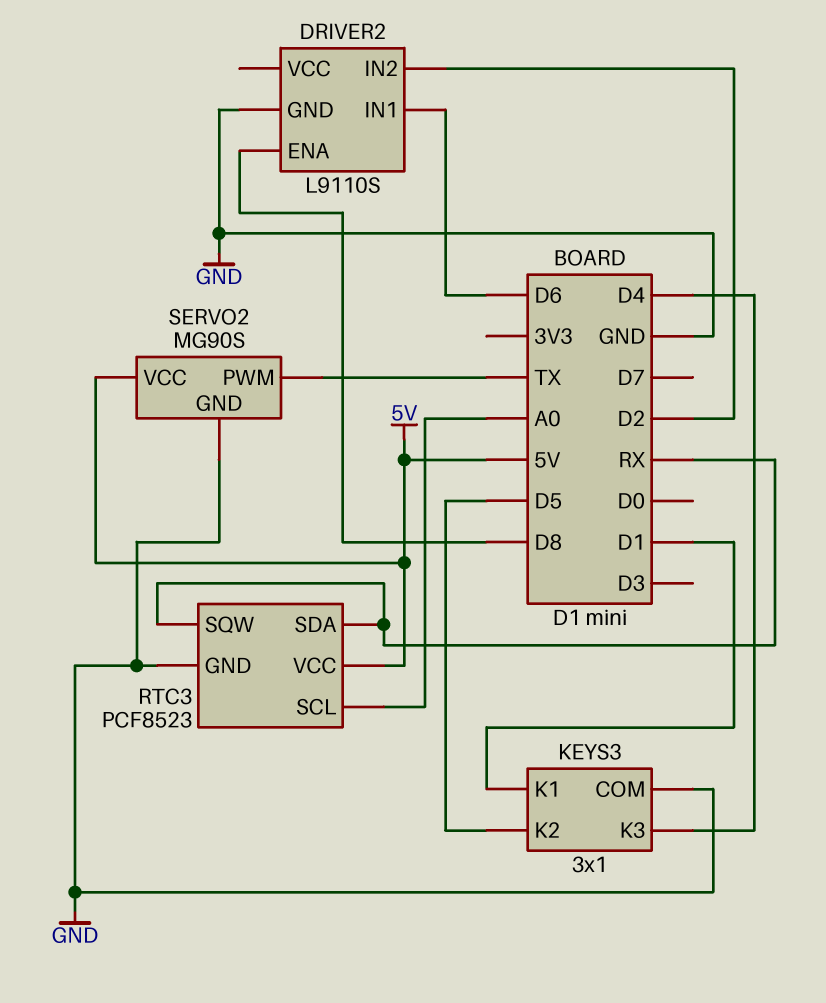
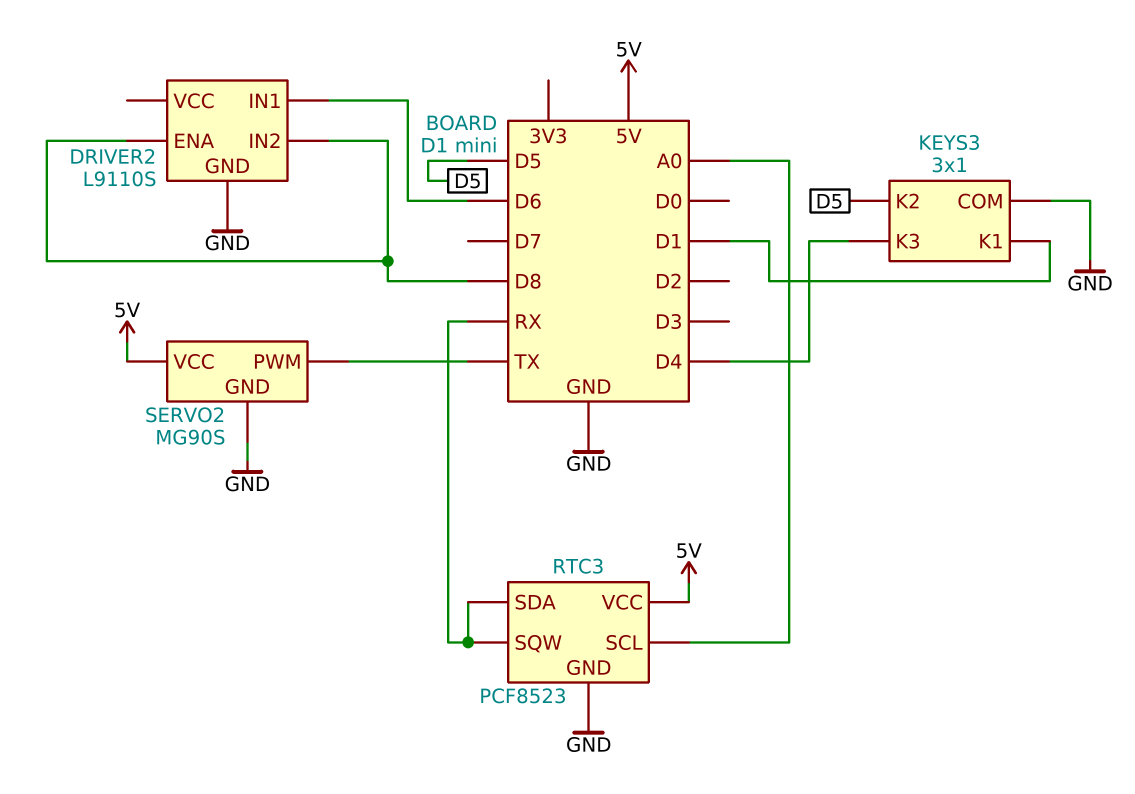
DRIVER2 pin IN2: D2 -> D8

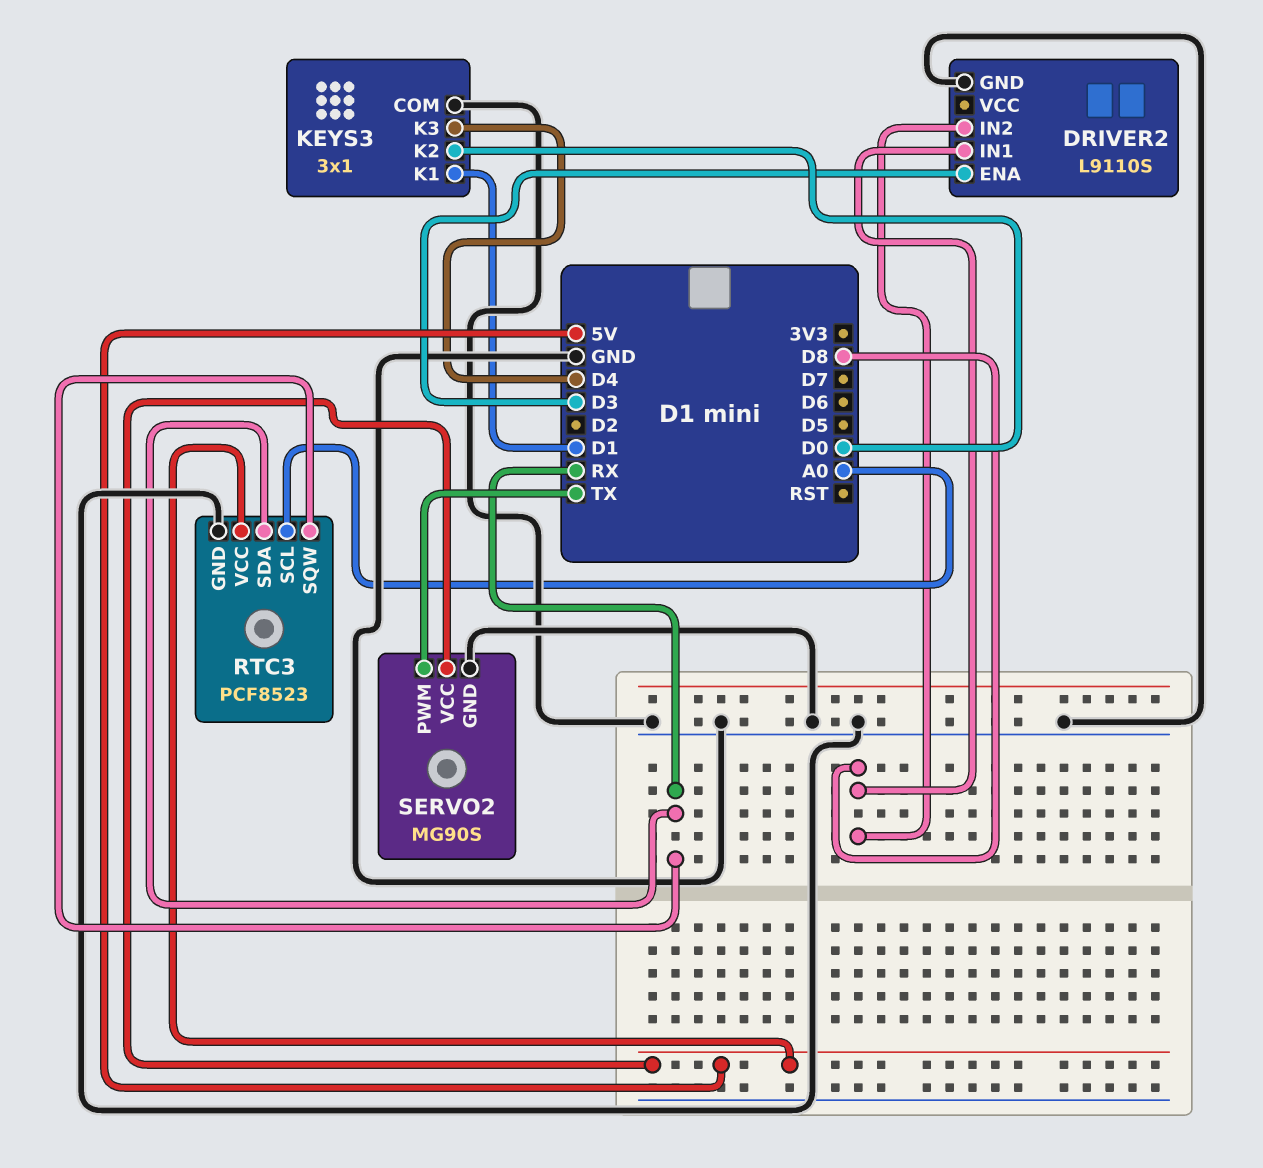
DRIVER2 pin ENA: D8 -> D3
DRIVER2 pin IN1: D6 -> D8
KEYS3 pin K2: D5 -> D0

